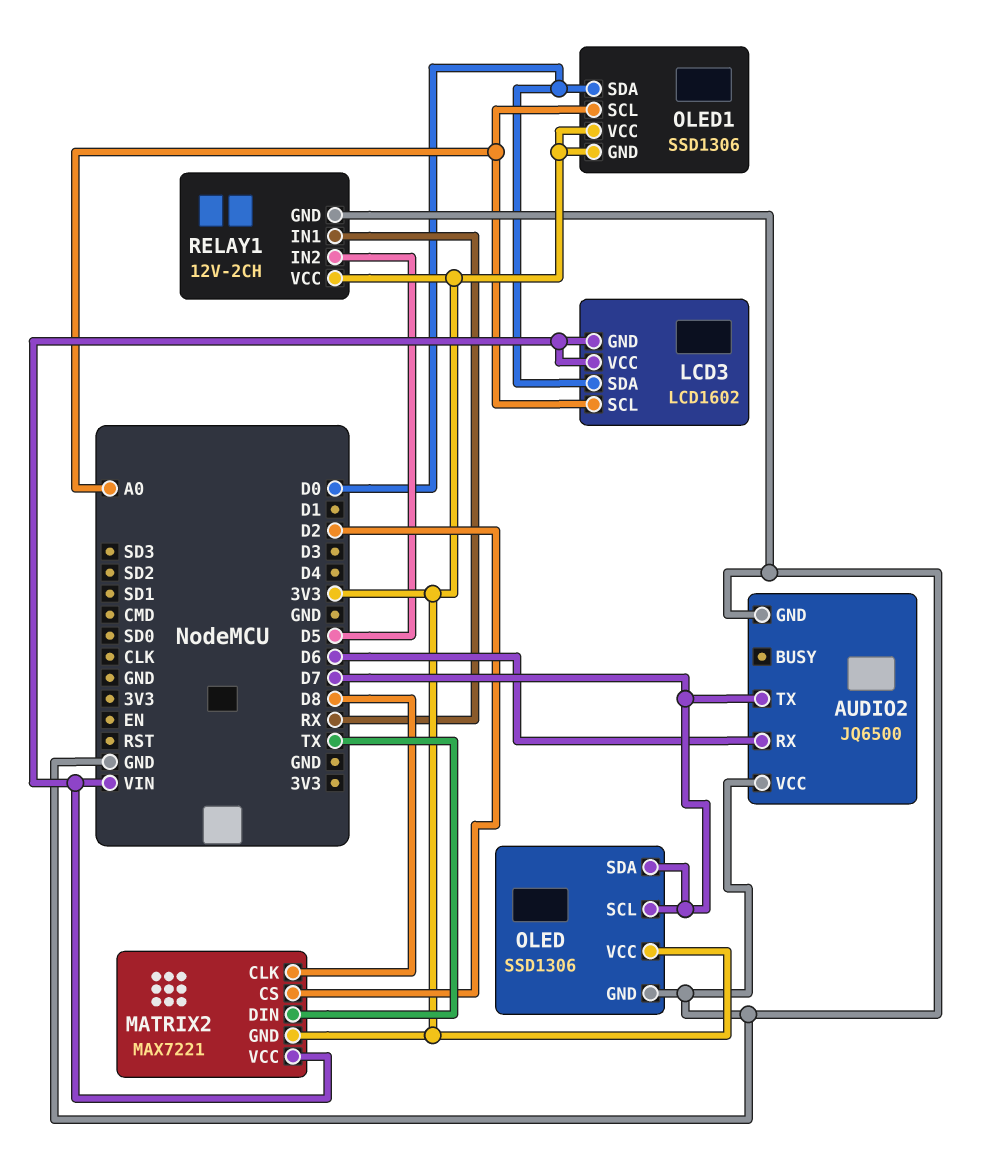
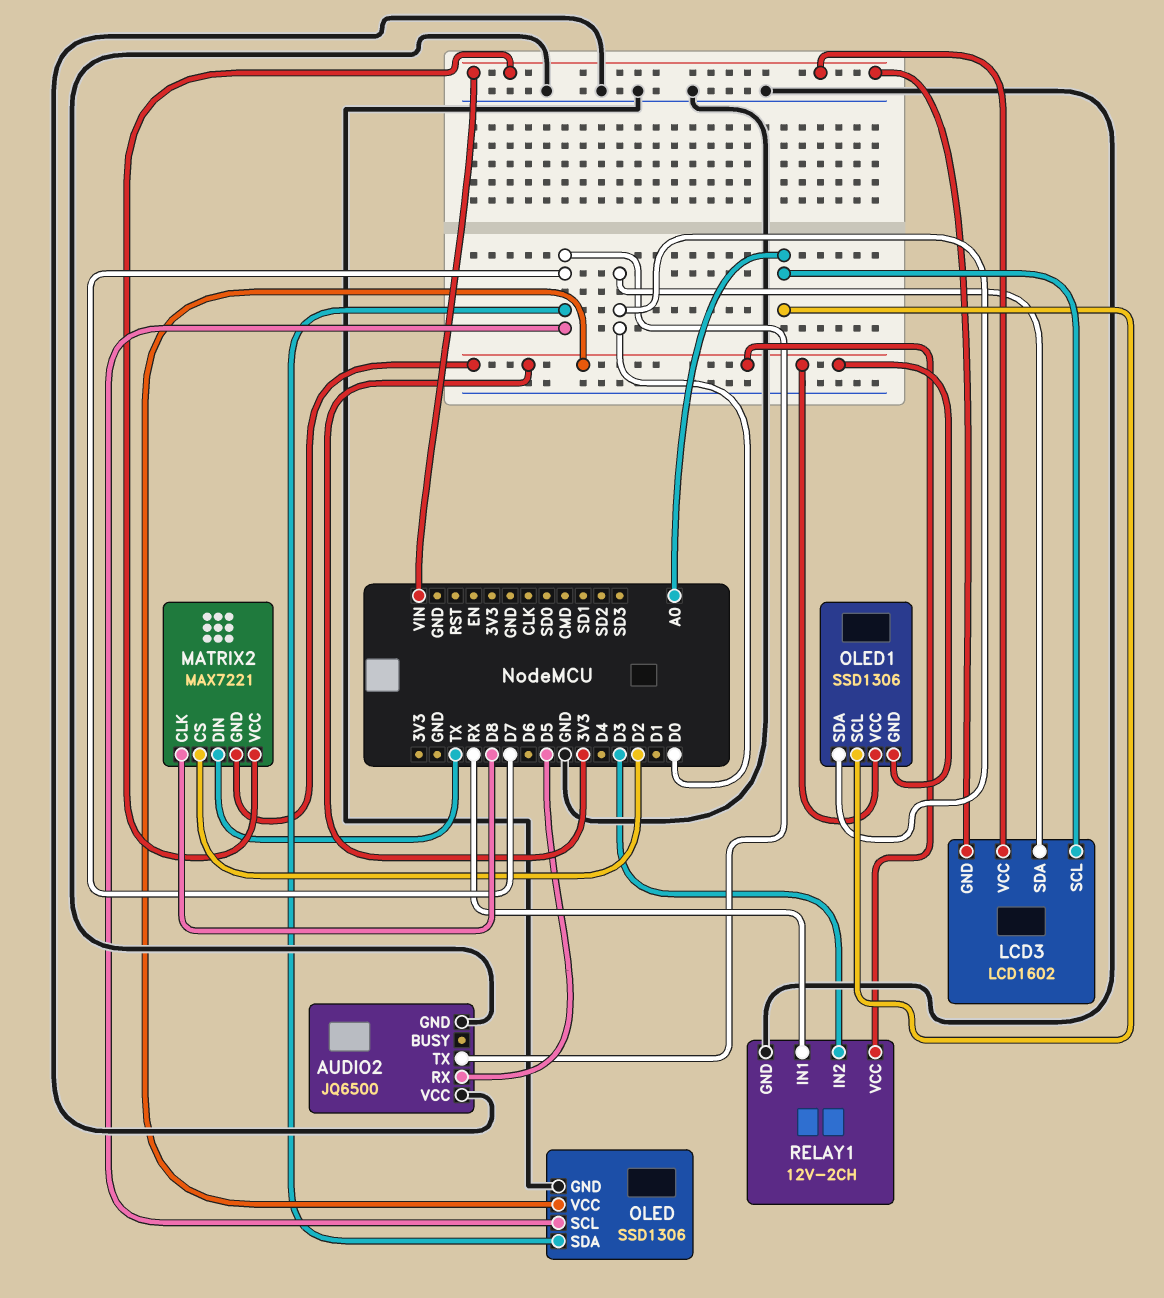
AUDIO2 pin RX: D6 -> D5
RELAY1 pin IN2: D5 -> D3

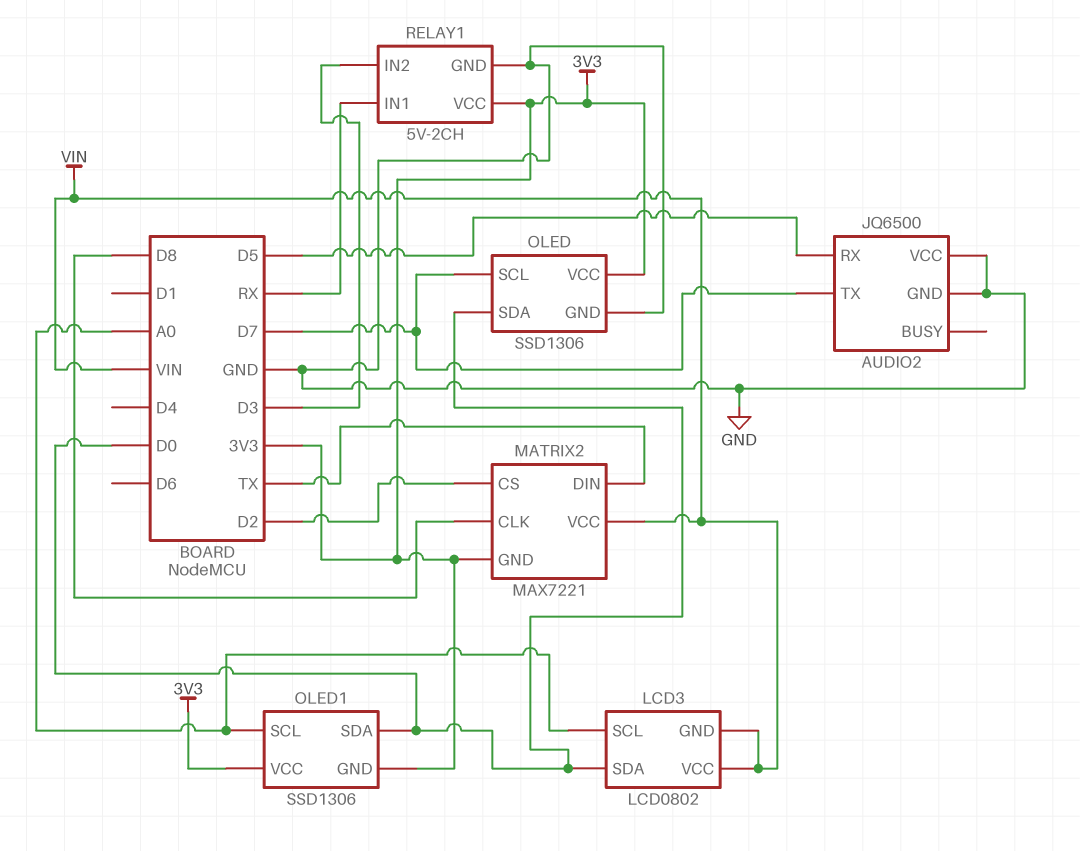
LCD3: LCD1602 -> LCD0802
OLED pin SDA: D7 -> D0
RELAY1: 12V-2CH -> 5V-2CH

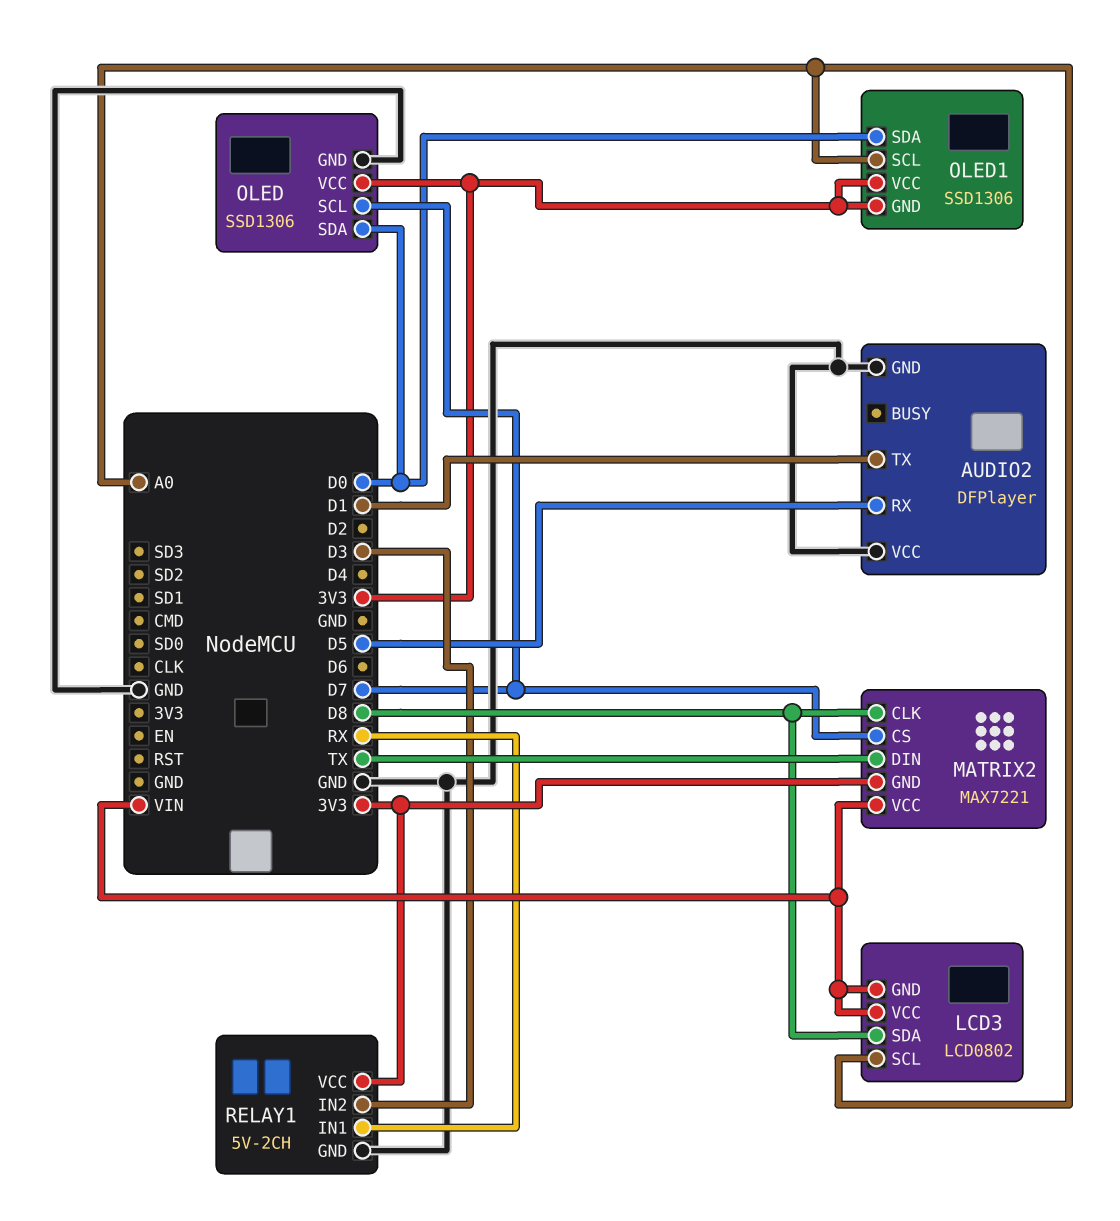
AUDIO2: JQ6500 -> DFPlayer
AUDIO2 pin TX: D7 -> D1
LCD3 pin SDA: D0 -> D8
MATRIX2 pin CS: D2 -> D7

